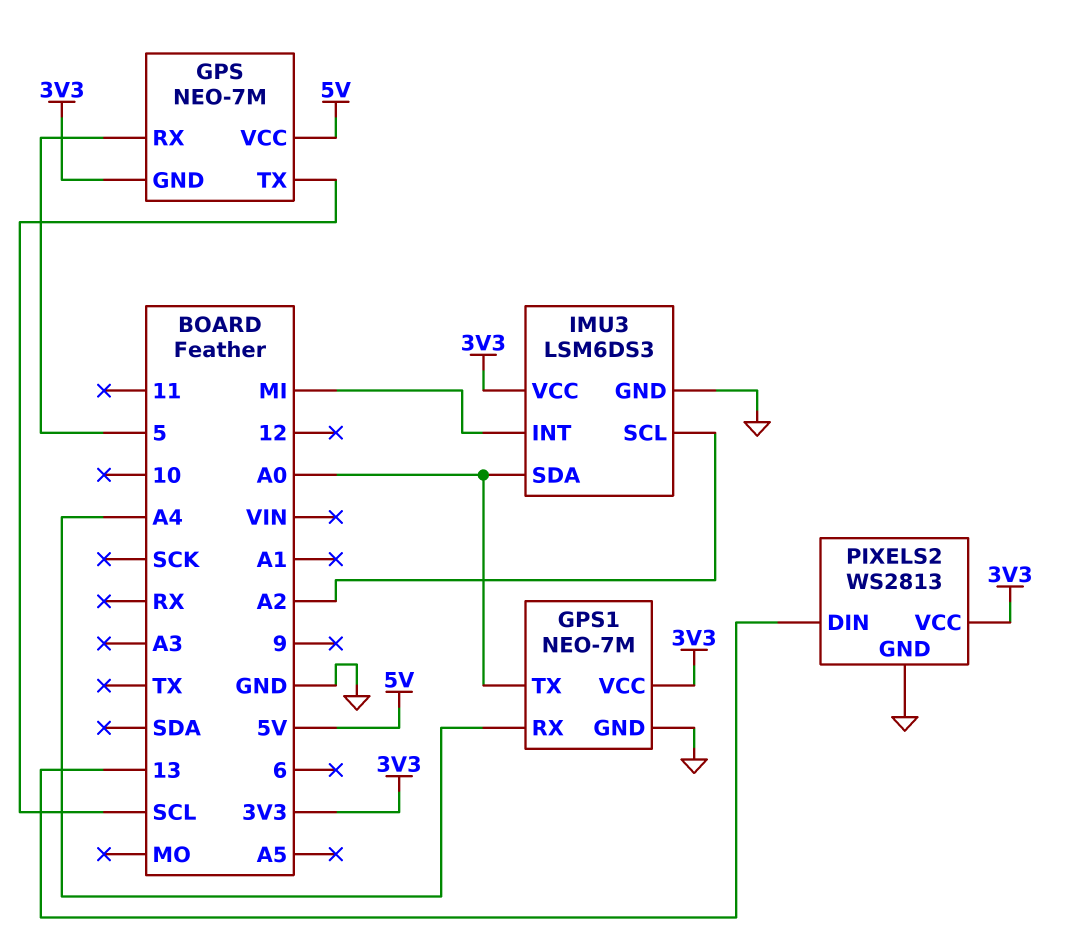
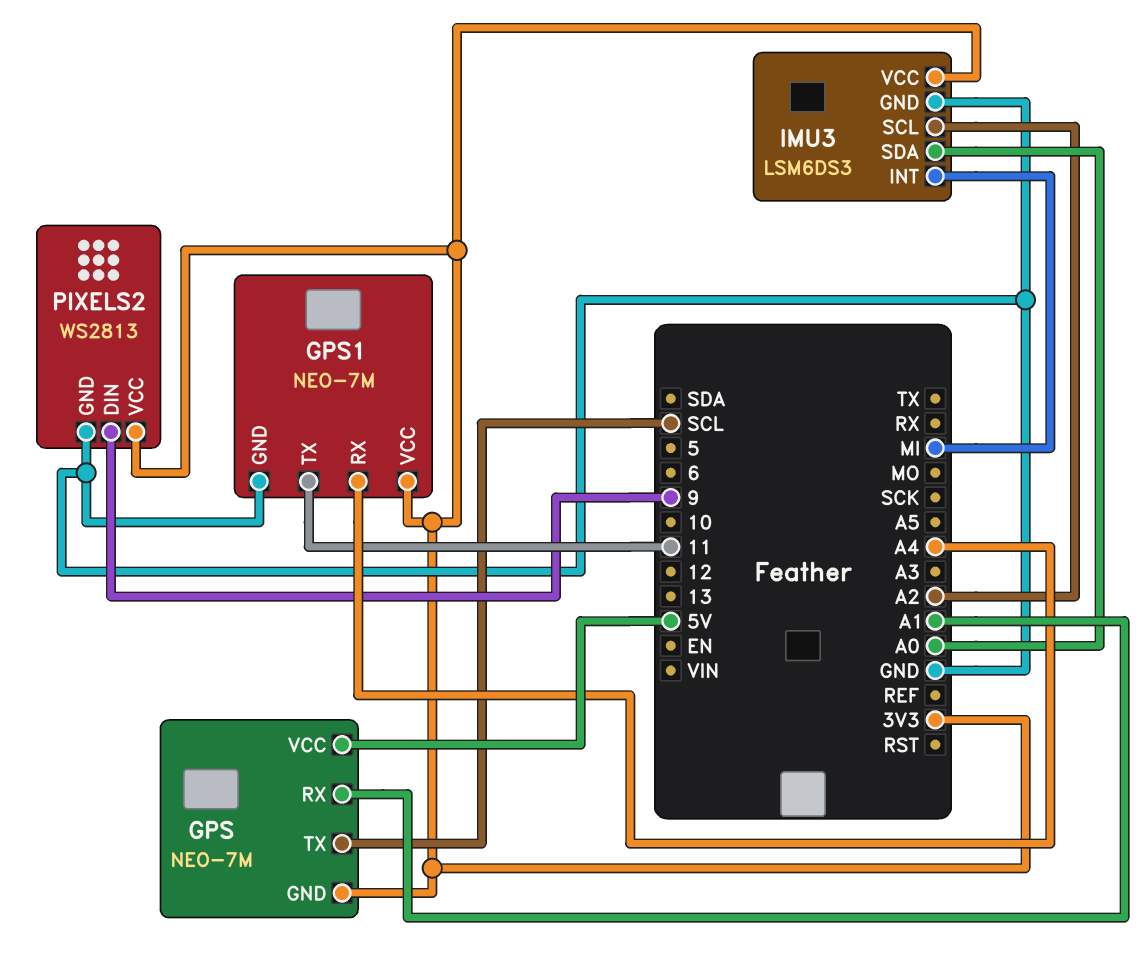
GPS pin RX: 5 -> A1
GPS1 pin TX: A0 -> 11
PIXELS2 pin DIN: 13 -> 9

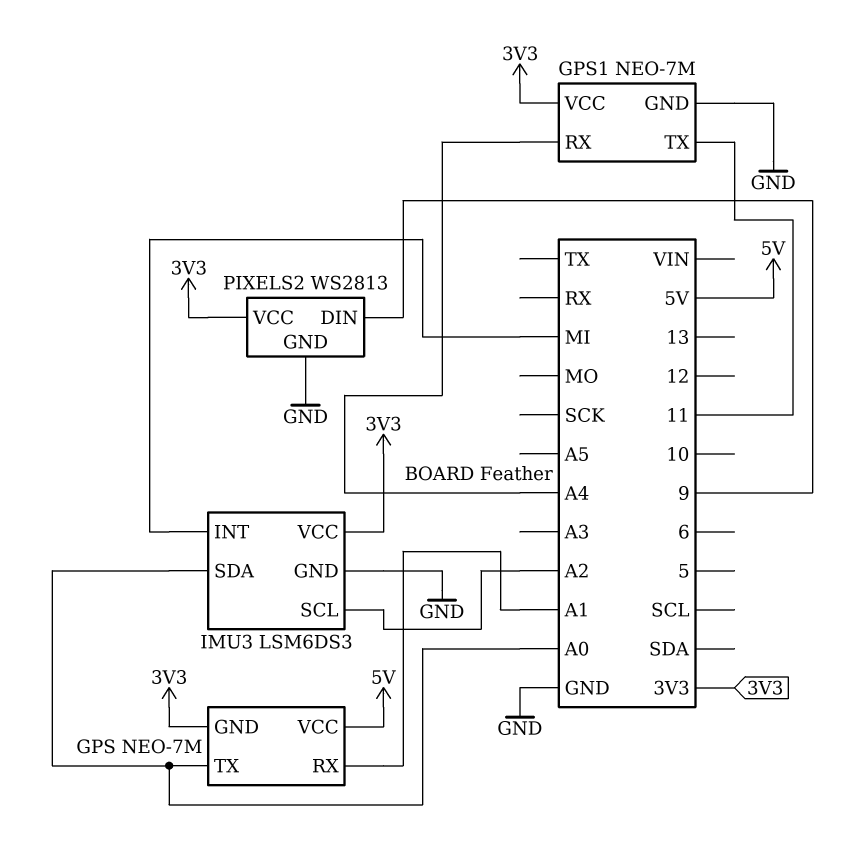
GPS pin TX: SCL -> A0

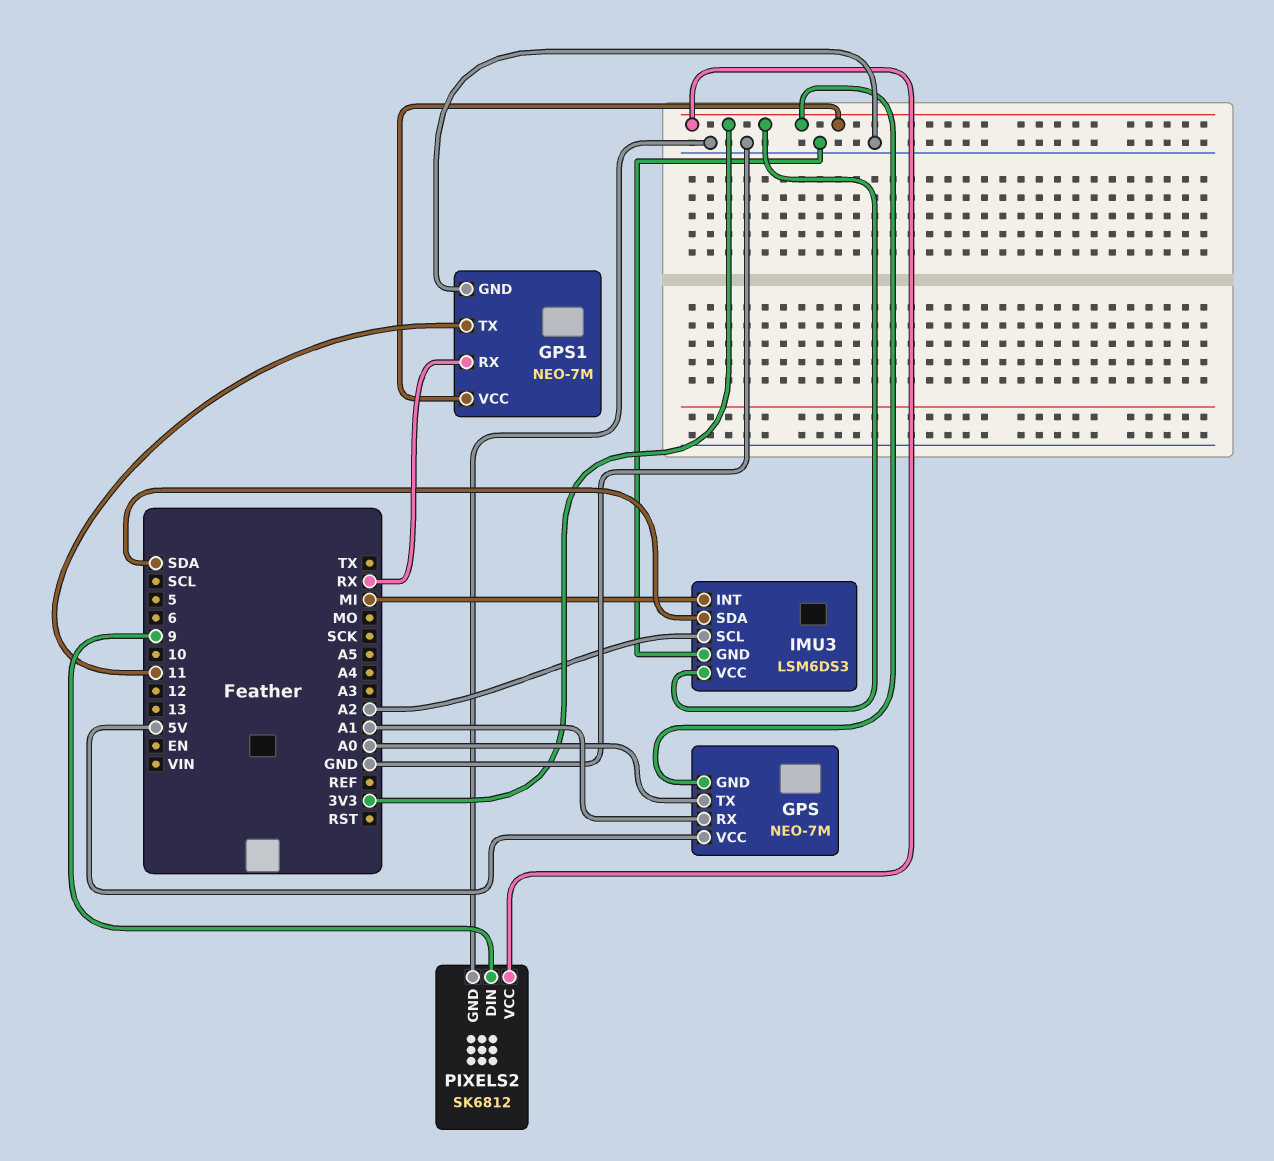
GPS1 pin RX: A4 -> RX
IMU3 pin SDA: A0 -> SDA
PIXELS2: WS2813 -> SK6812

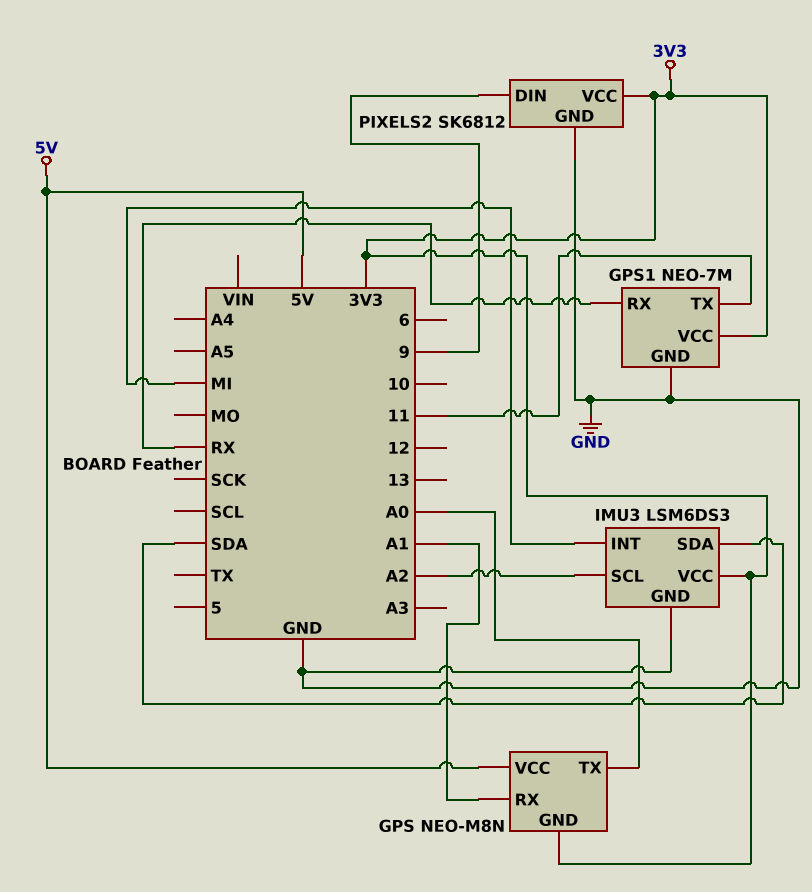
GPS: NEO-7M -> NEO-M8N

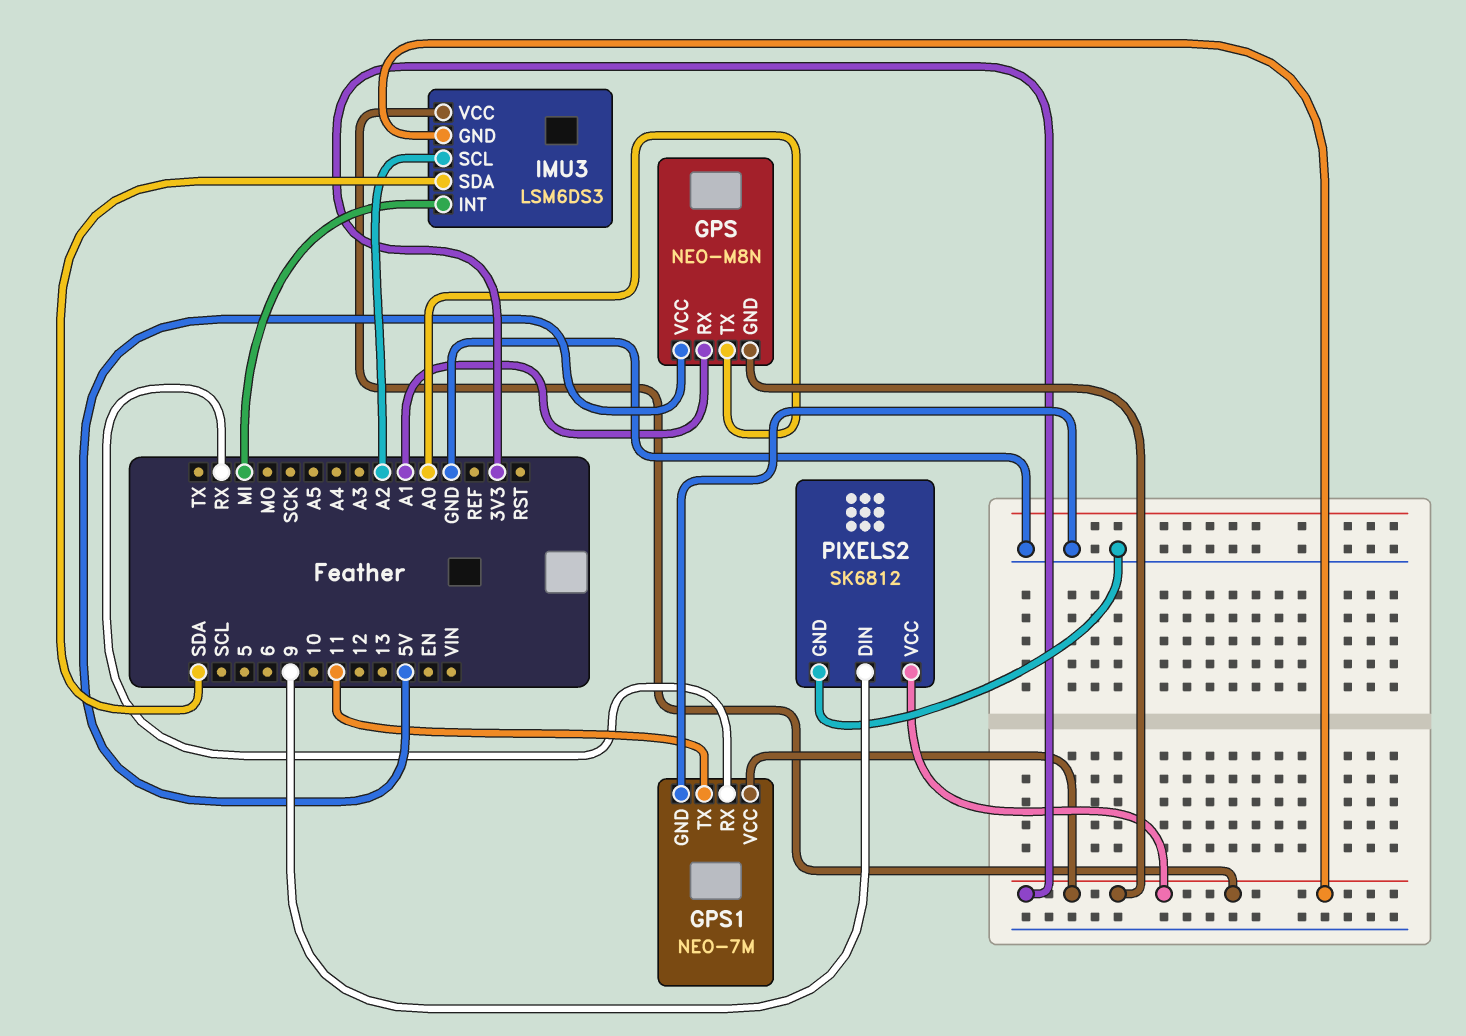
IMU3 pin GND: GND -> 3V3

